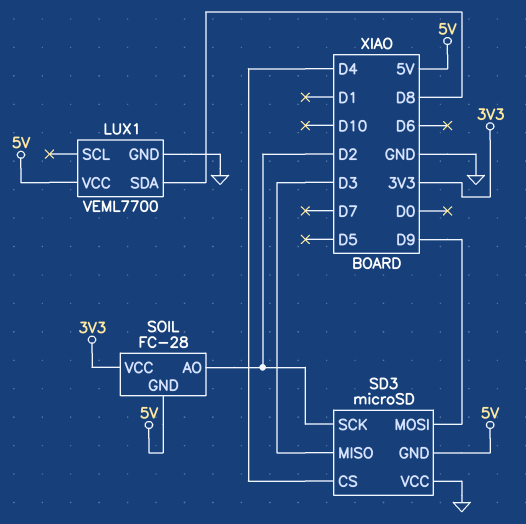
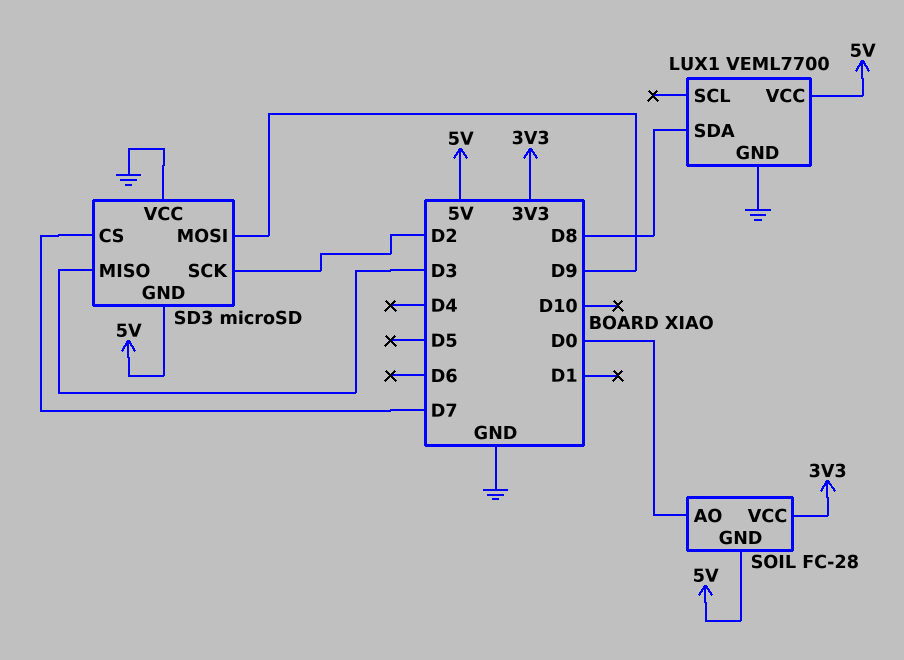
SD3 pin CS: D4 -> D7
SOIL pin AO: D2 -> D0

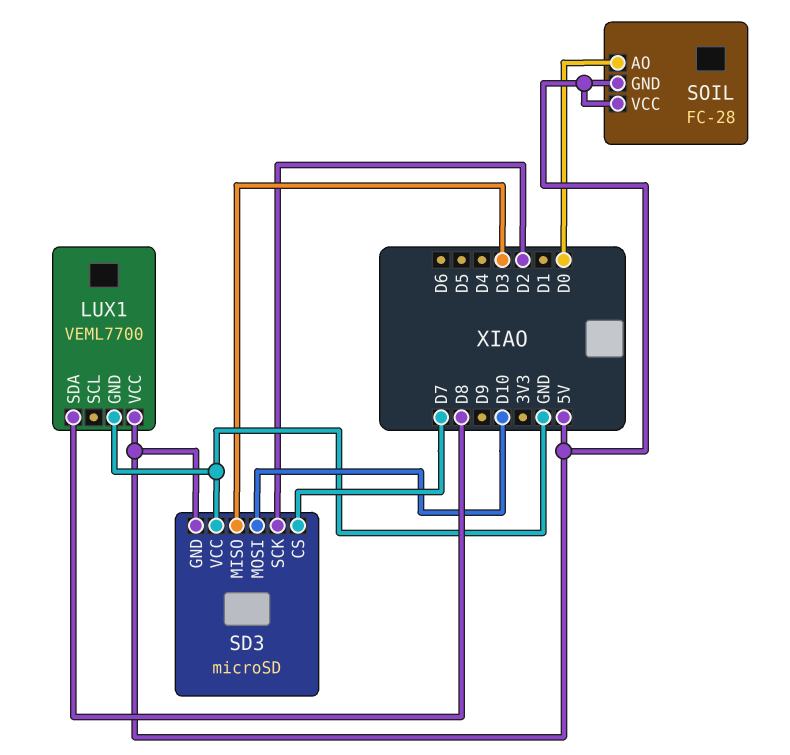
SD3 pin MOSI: D9 -> D10
SOIL pin VCC: 3V3 -> 5V

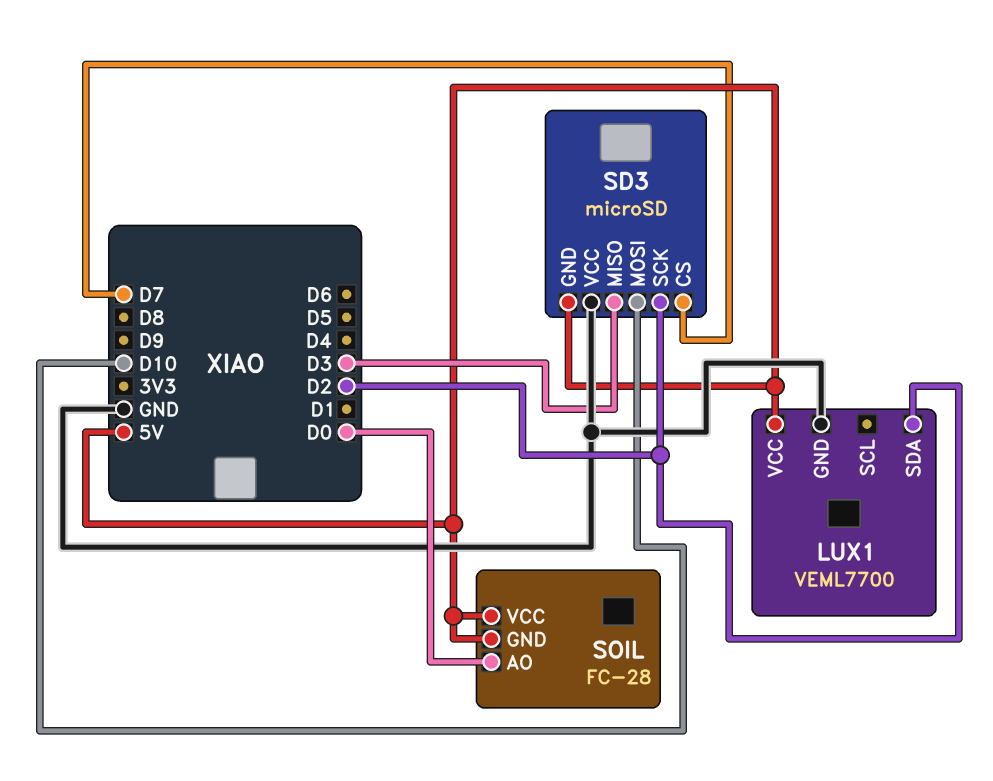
LUX1 pin SDA: D8 -> D2

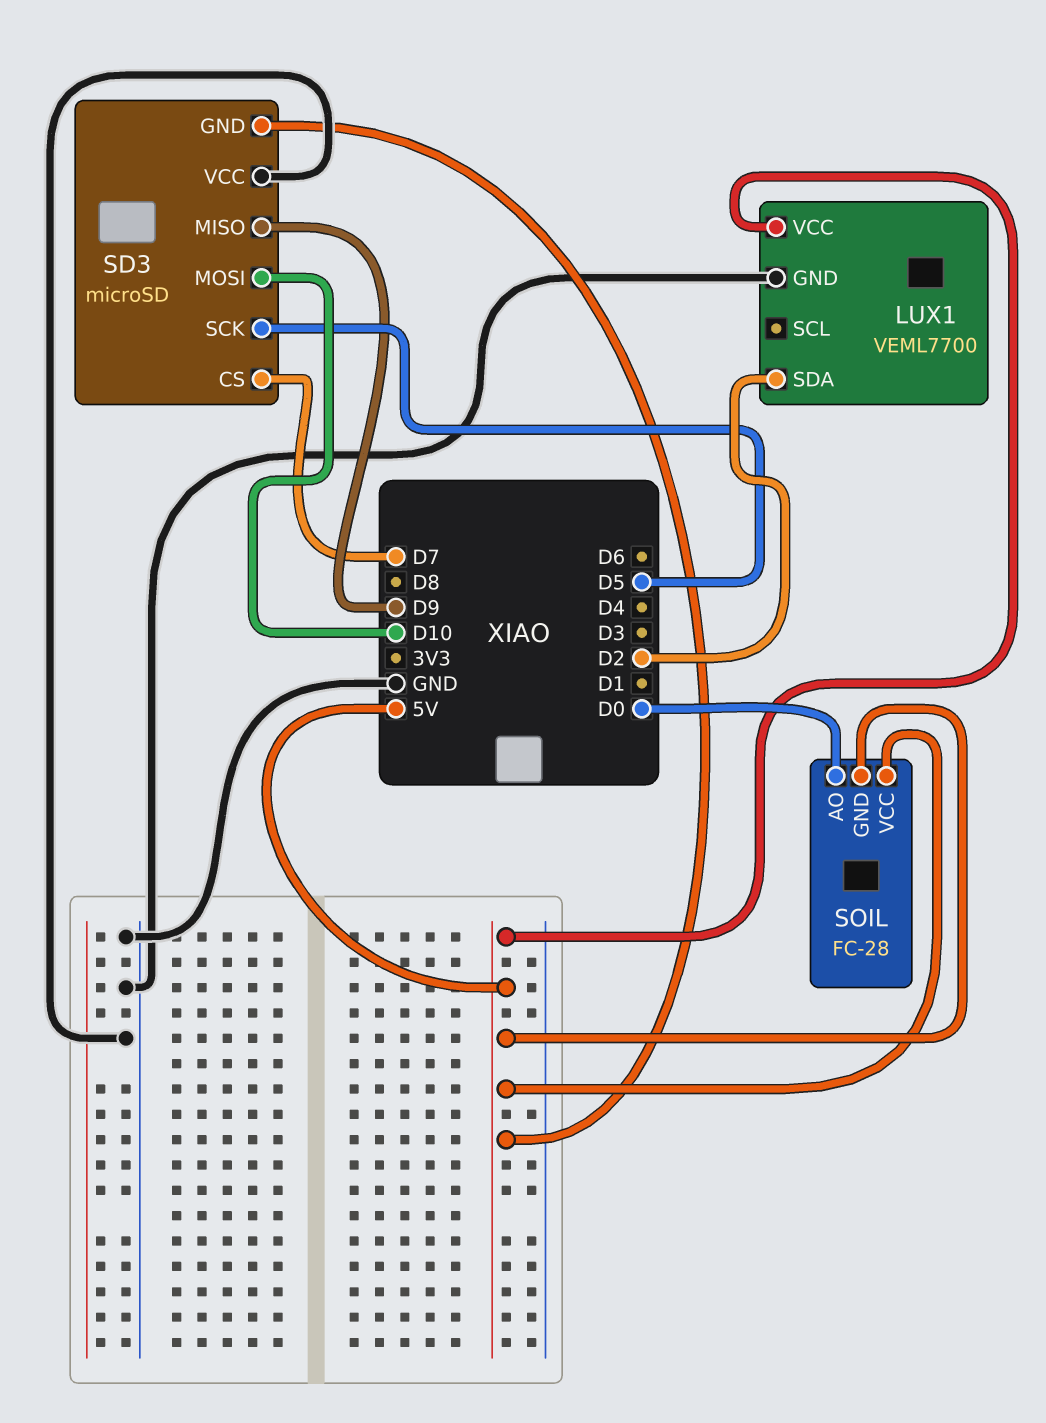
SD3 pin MISO: D3 -> D9
SD3 pin SCK: D2 -> D5

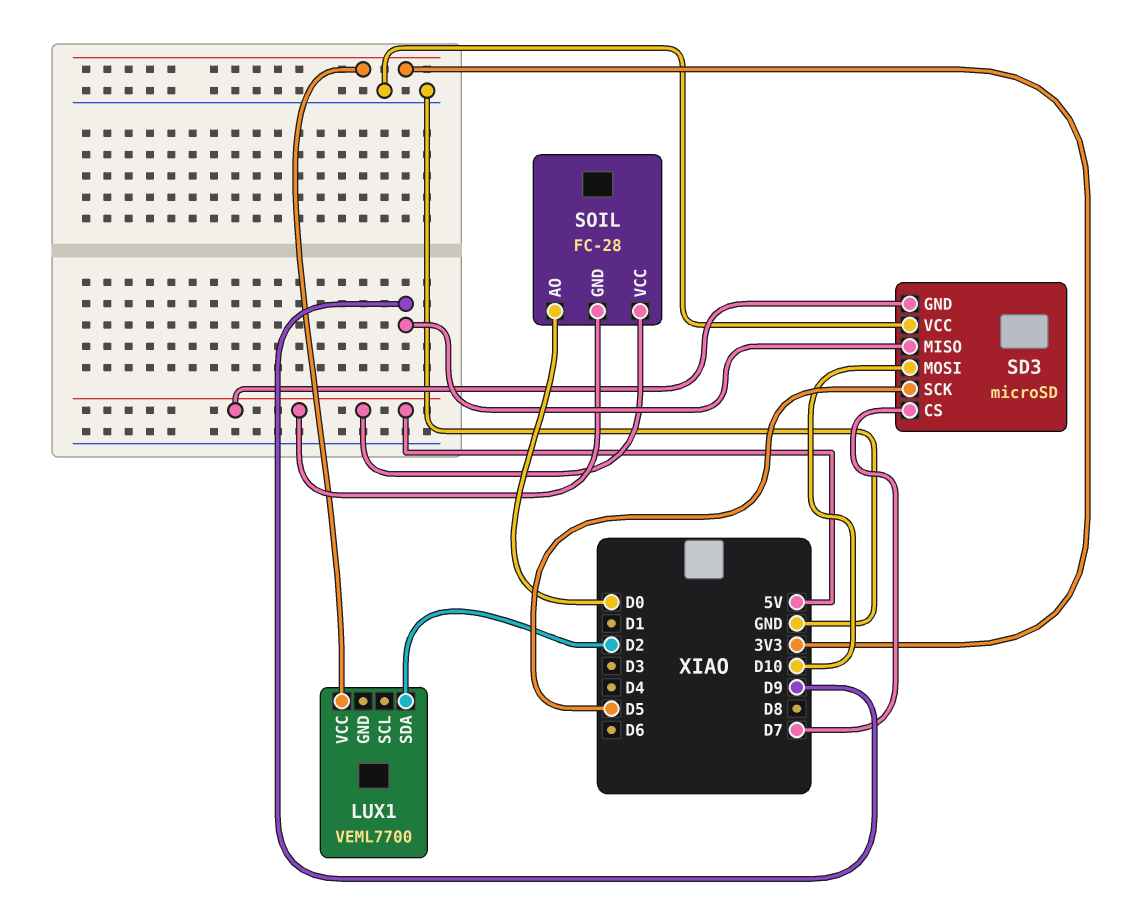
LUX1 pin GND: GND -> none
LUX1 pin VCC: 5V -> 3V3

